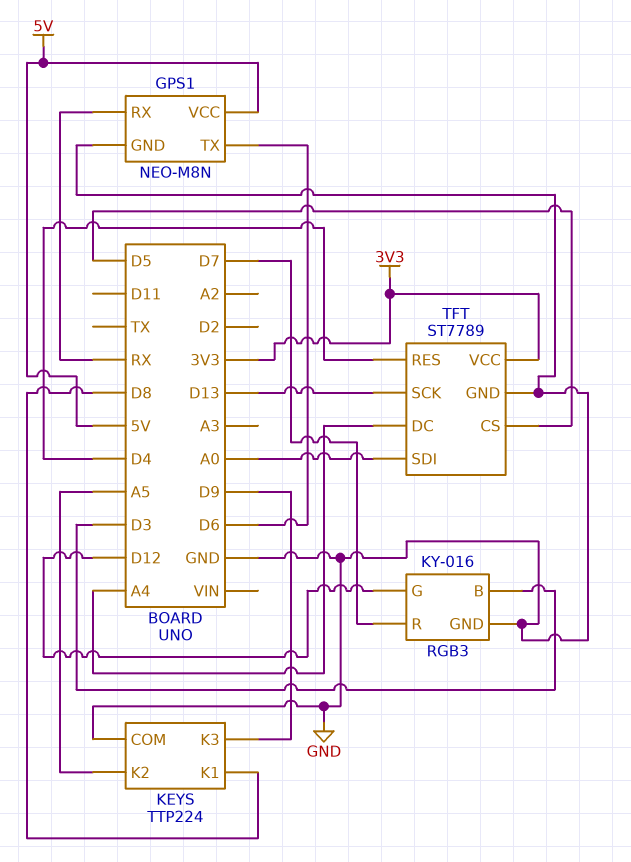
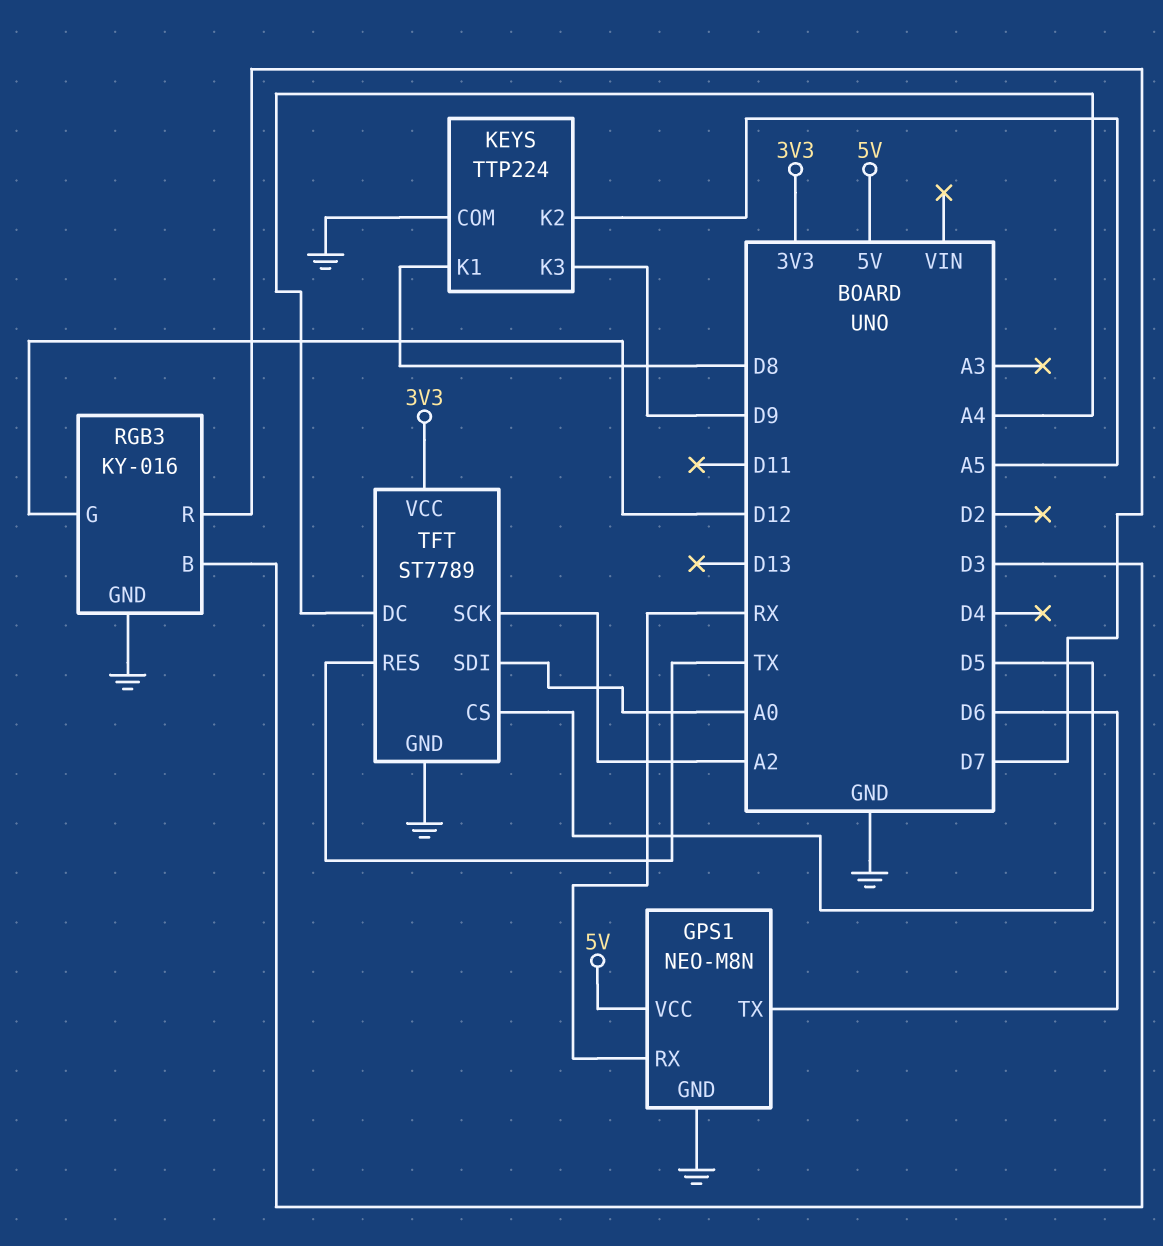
TFT pin RES: D4 -> TX
TFT pin SCK: D13 -> A2

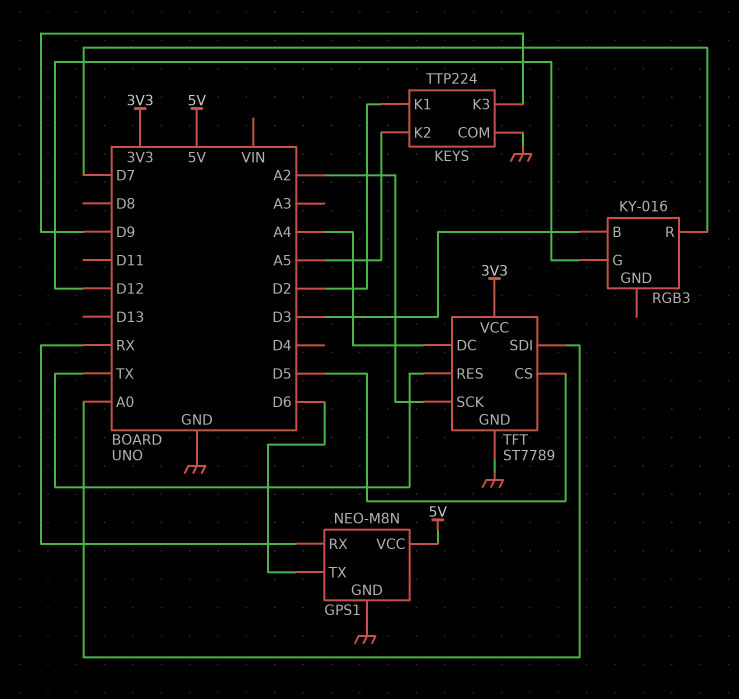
KEYS pin K1: D8 -> D2
RGB3 pin GND: GND -> none

